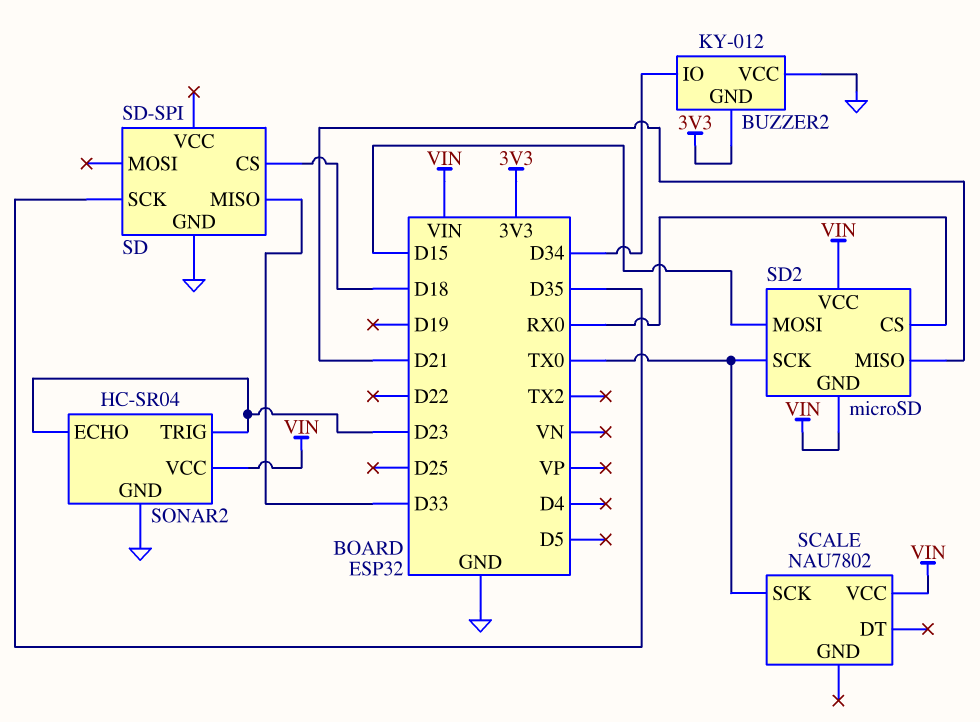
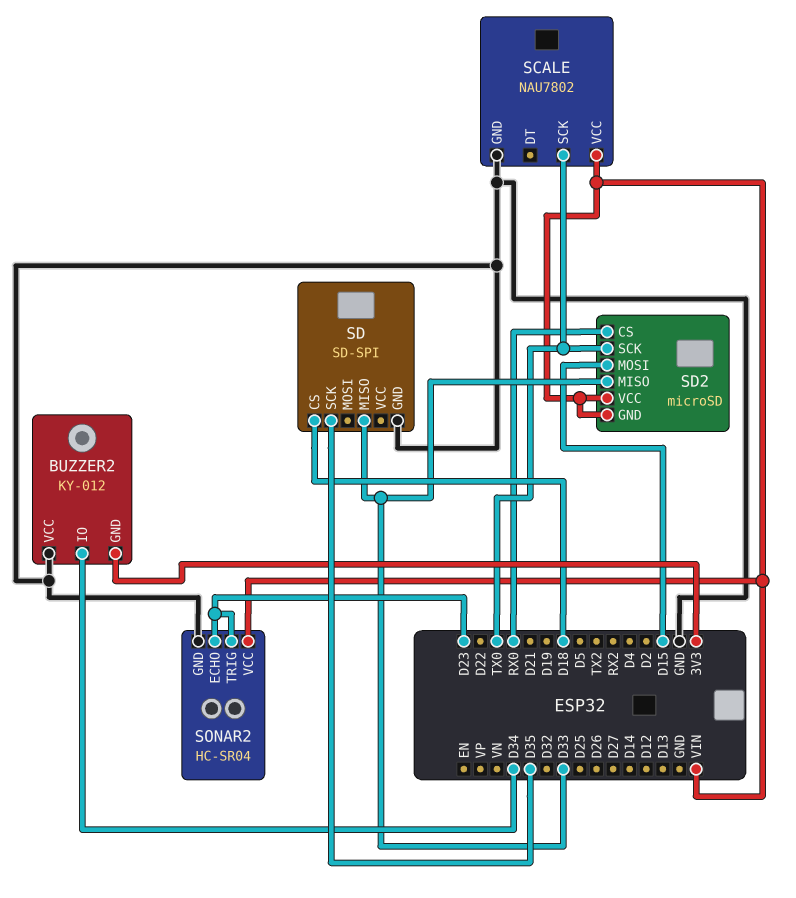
SCALE pin GND: none -> GND
SD2 pin MISO: D21 -> D33

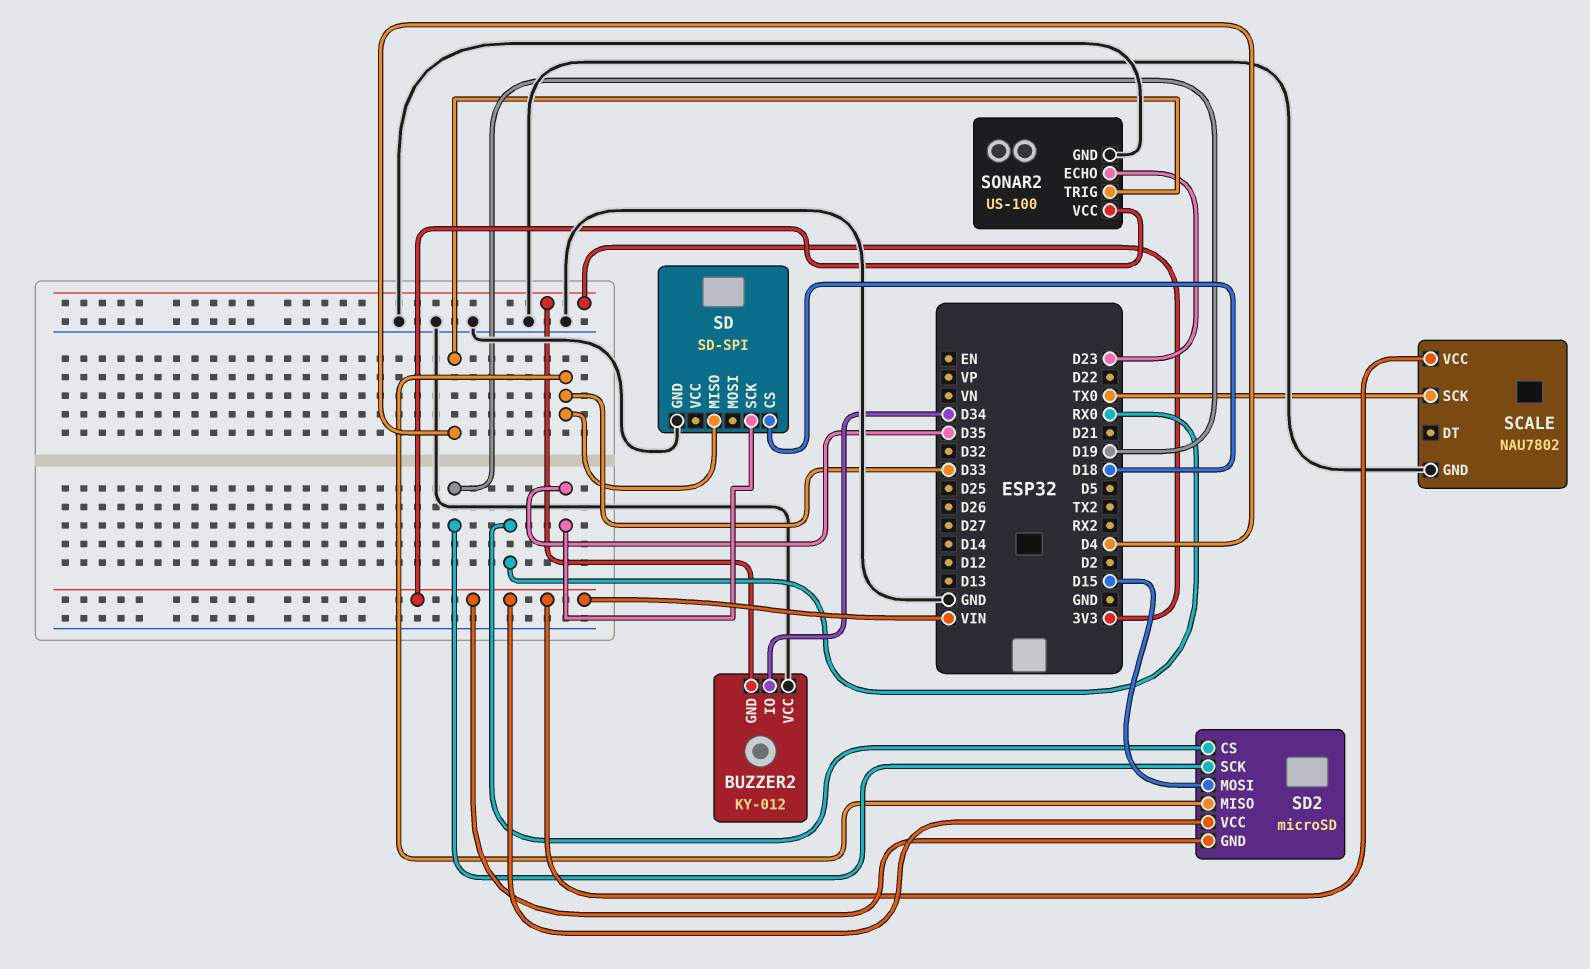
SD2 pin SCK: TX0 -> D19
SONAR2: HC-SR04 -> US-100
SONAR2 pin TRIG: D23 -> D4

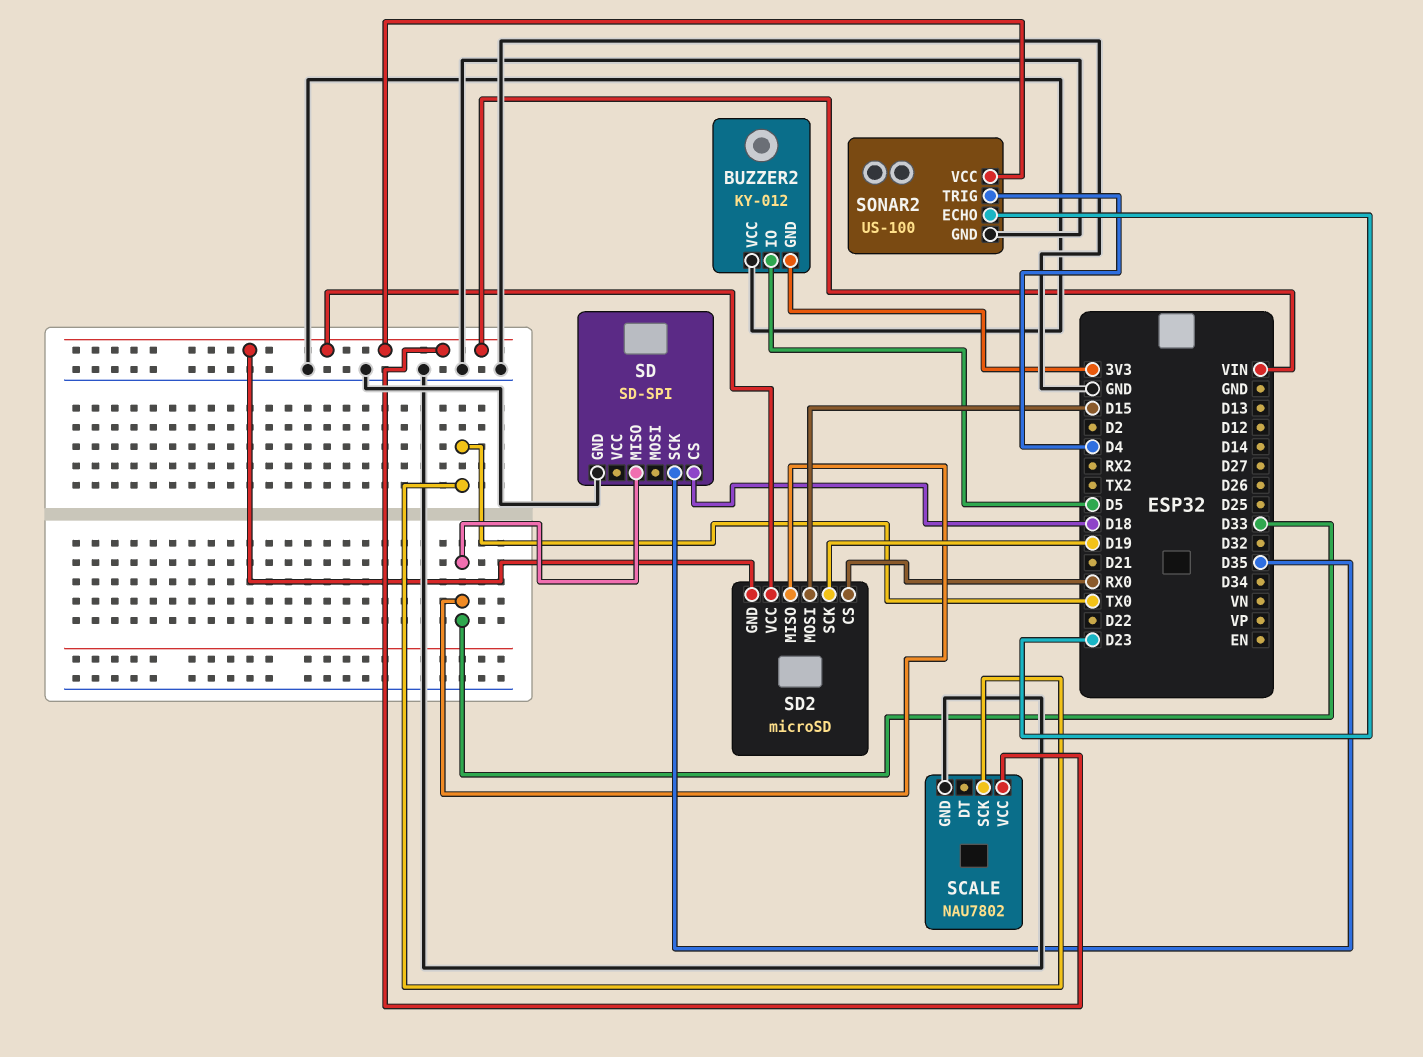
BUZZER2 pin IO: D34 -> D5

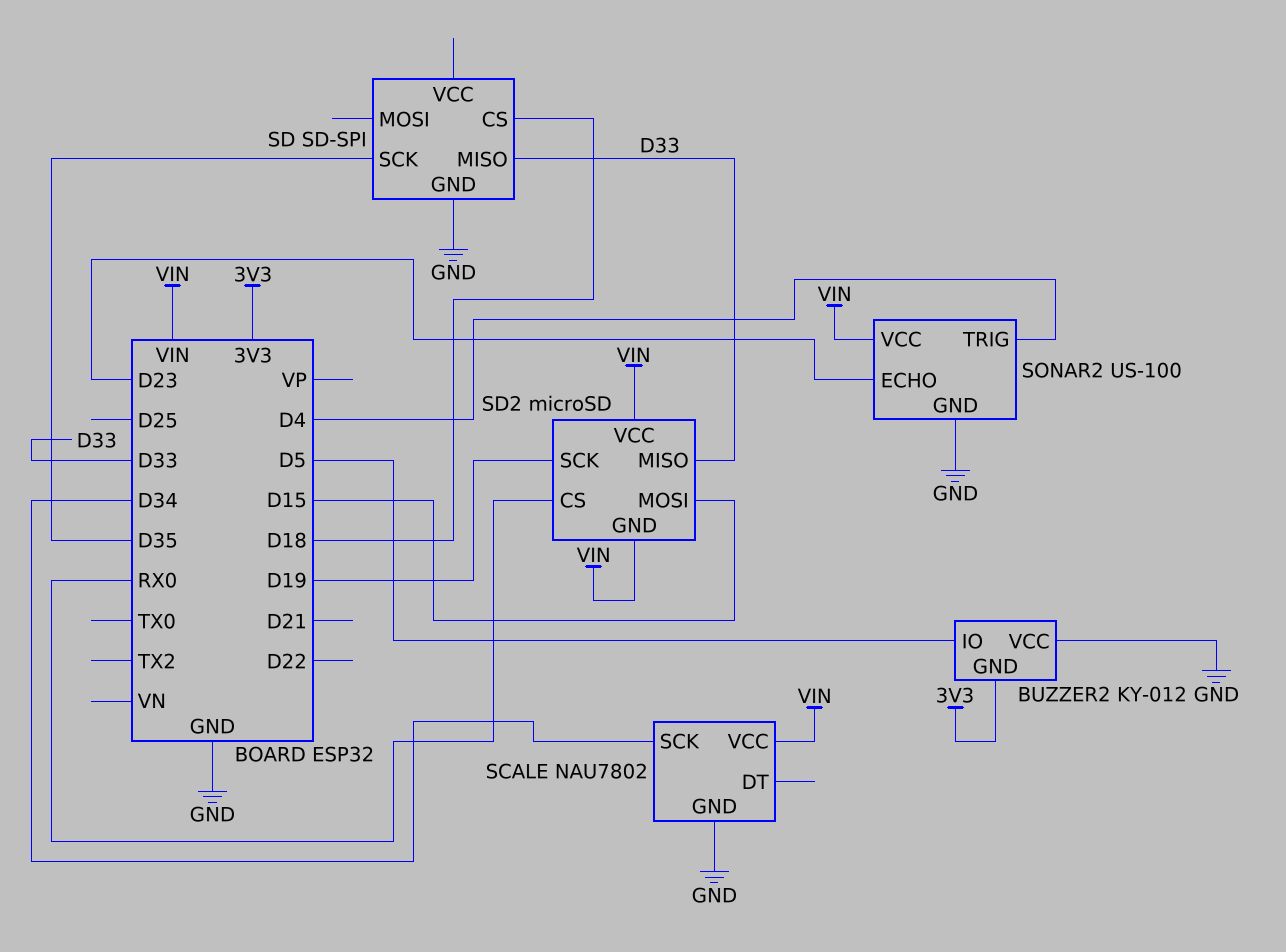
SCALE pin SCK: TX0 -> D34

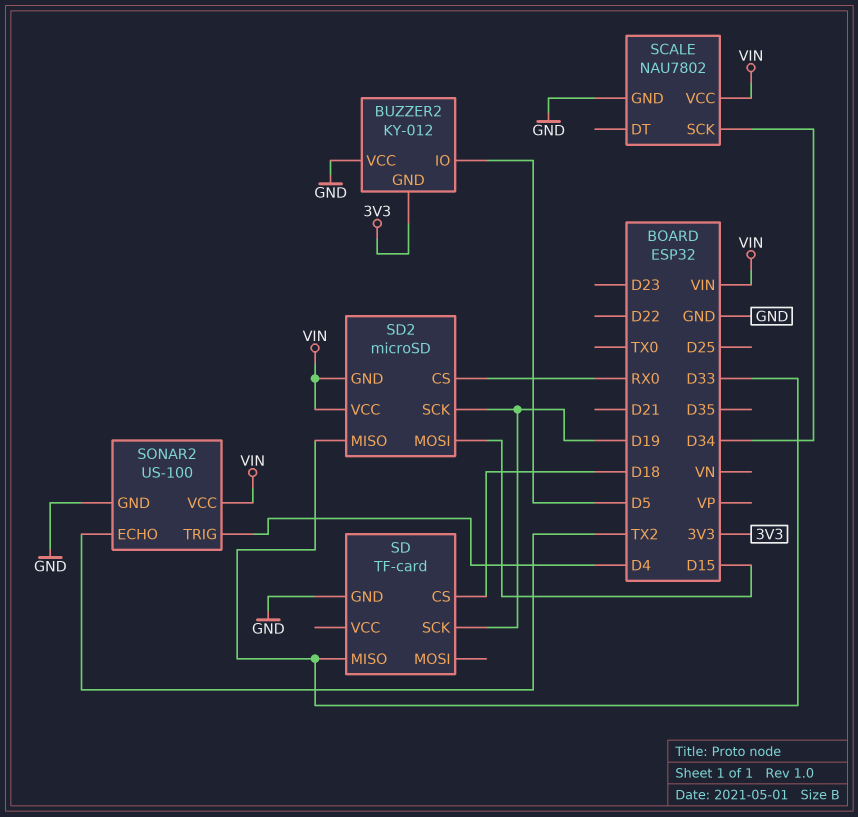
SD: SD-SPI -> TF-card
SD pin SCK: D35 -> D19
SONAR2 pin ECHO: D23 -> TX2

